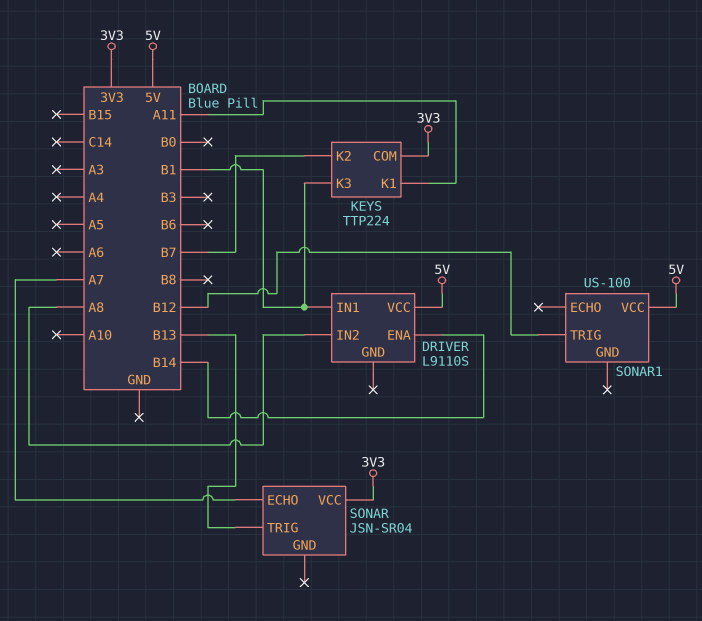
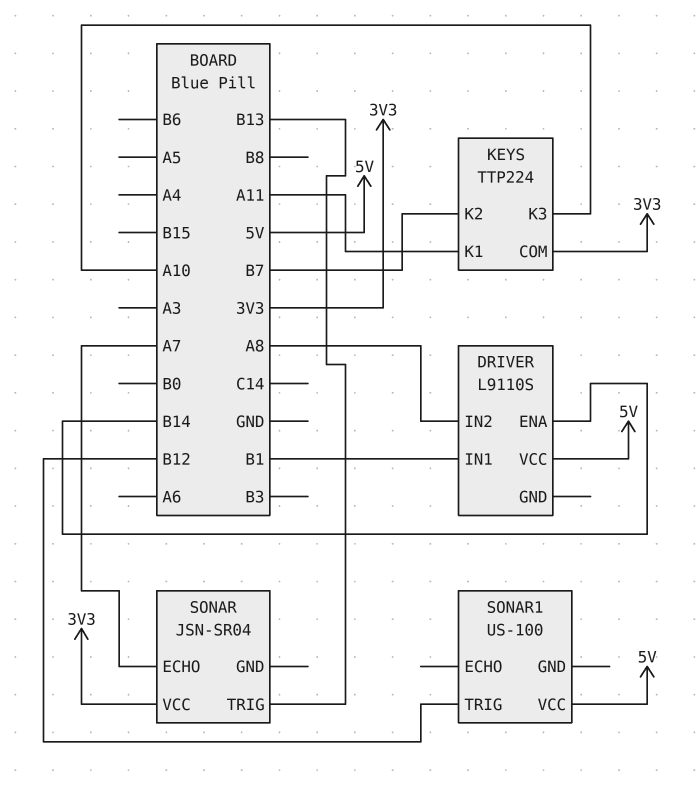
KEYS pin K3: B1 -> A10

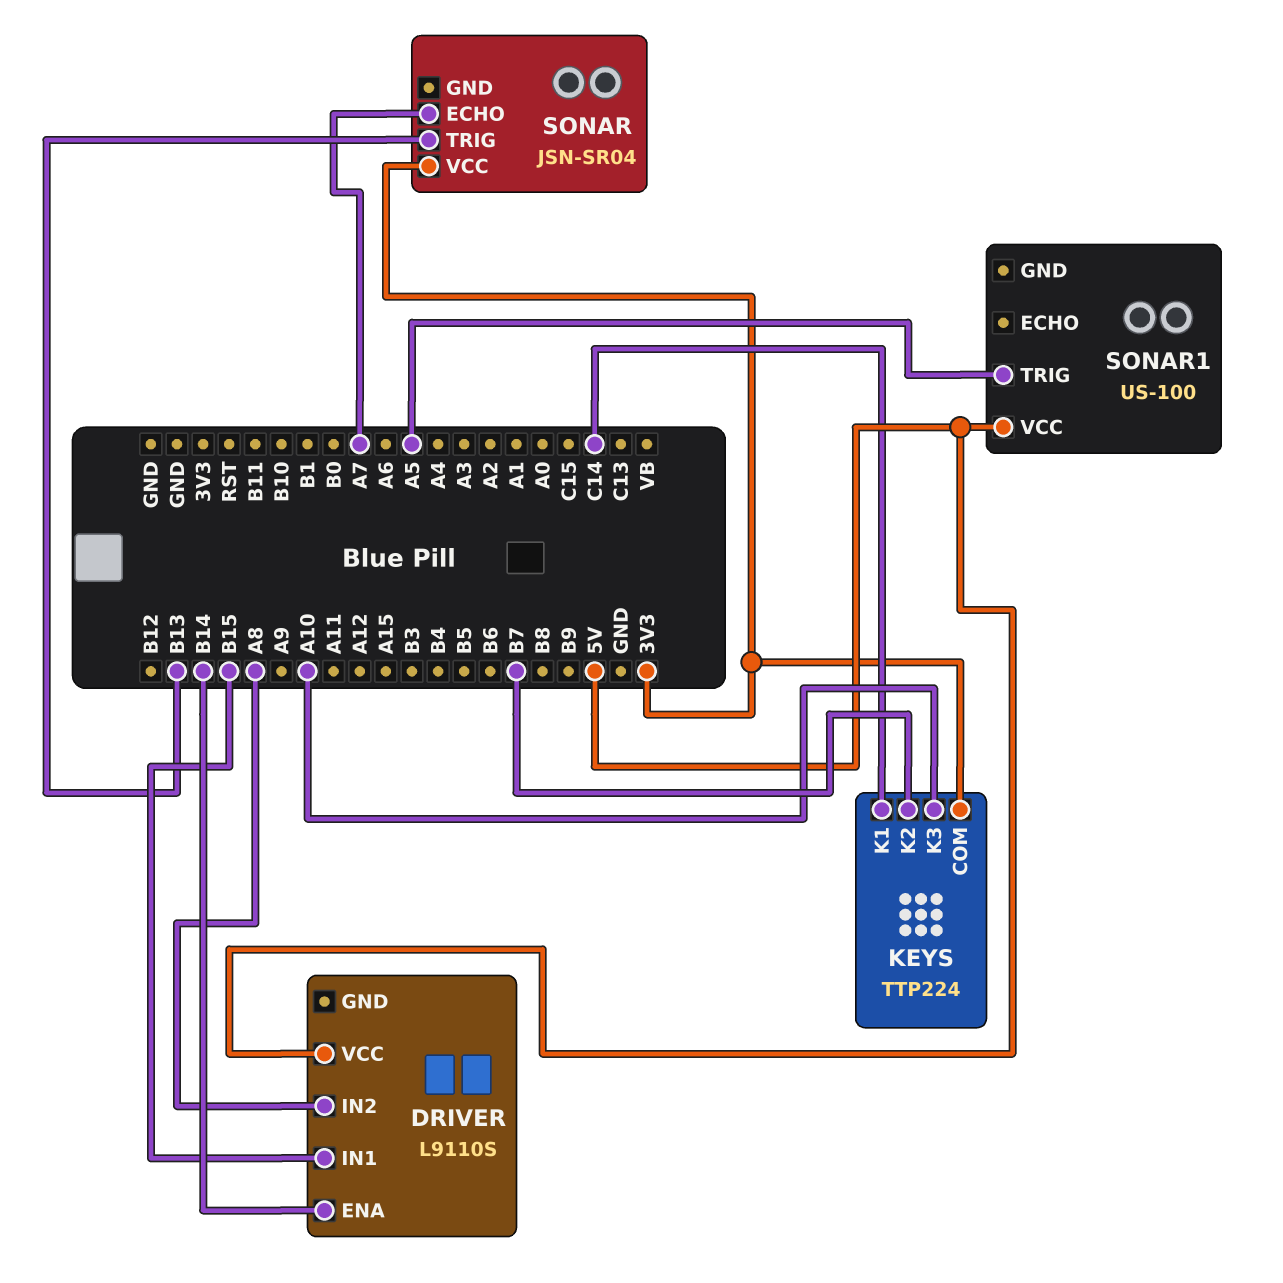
DRIVER pin IN1: B1 -> B15
KEYS pin K1: A11 -> C14
SONAR1 pin TRIG: B12 -> A5

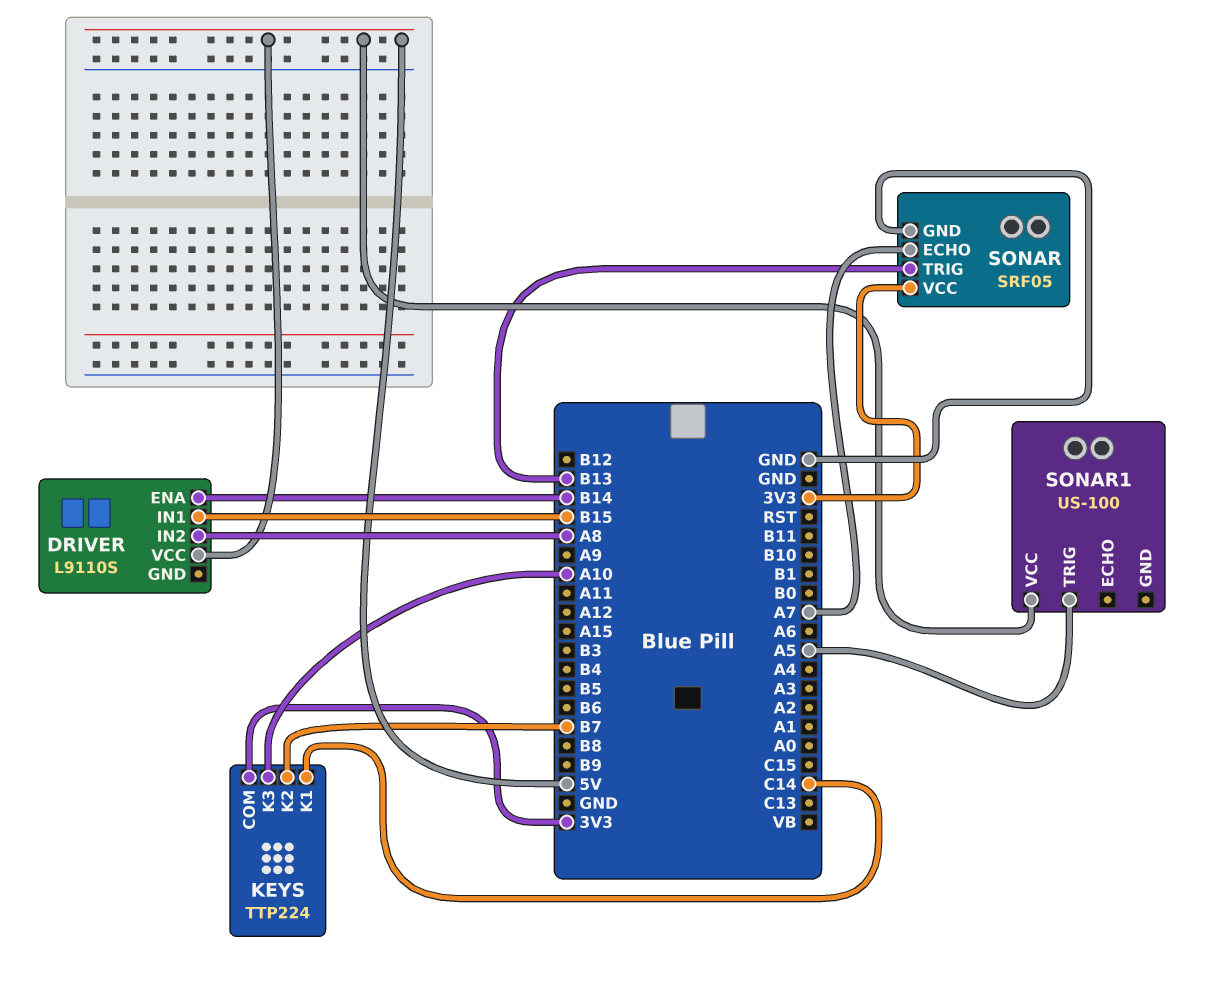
SONAR: JSN-SR04 -> SRF05
SONAR pin GND: none -> GND

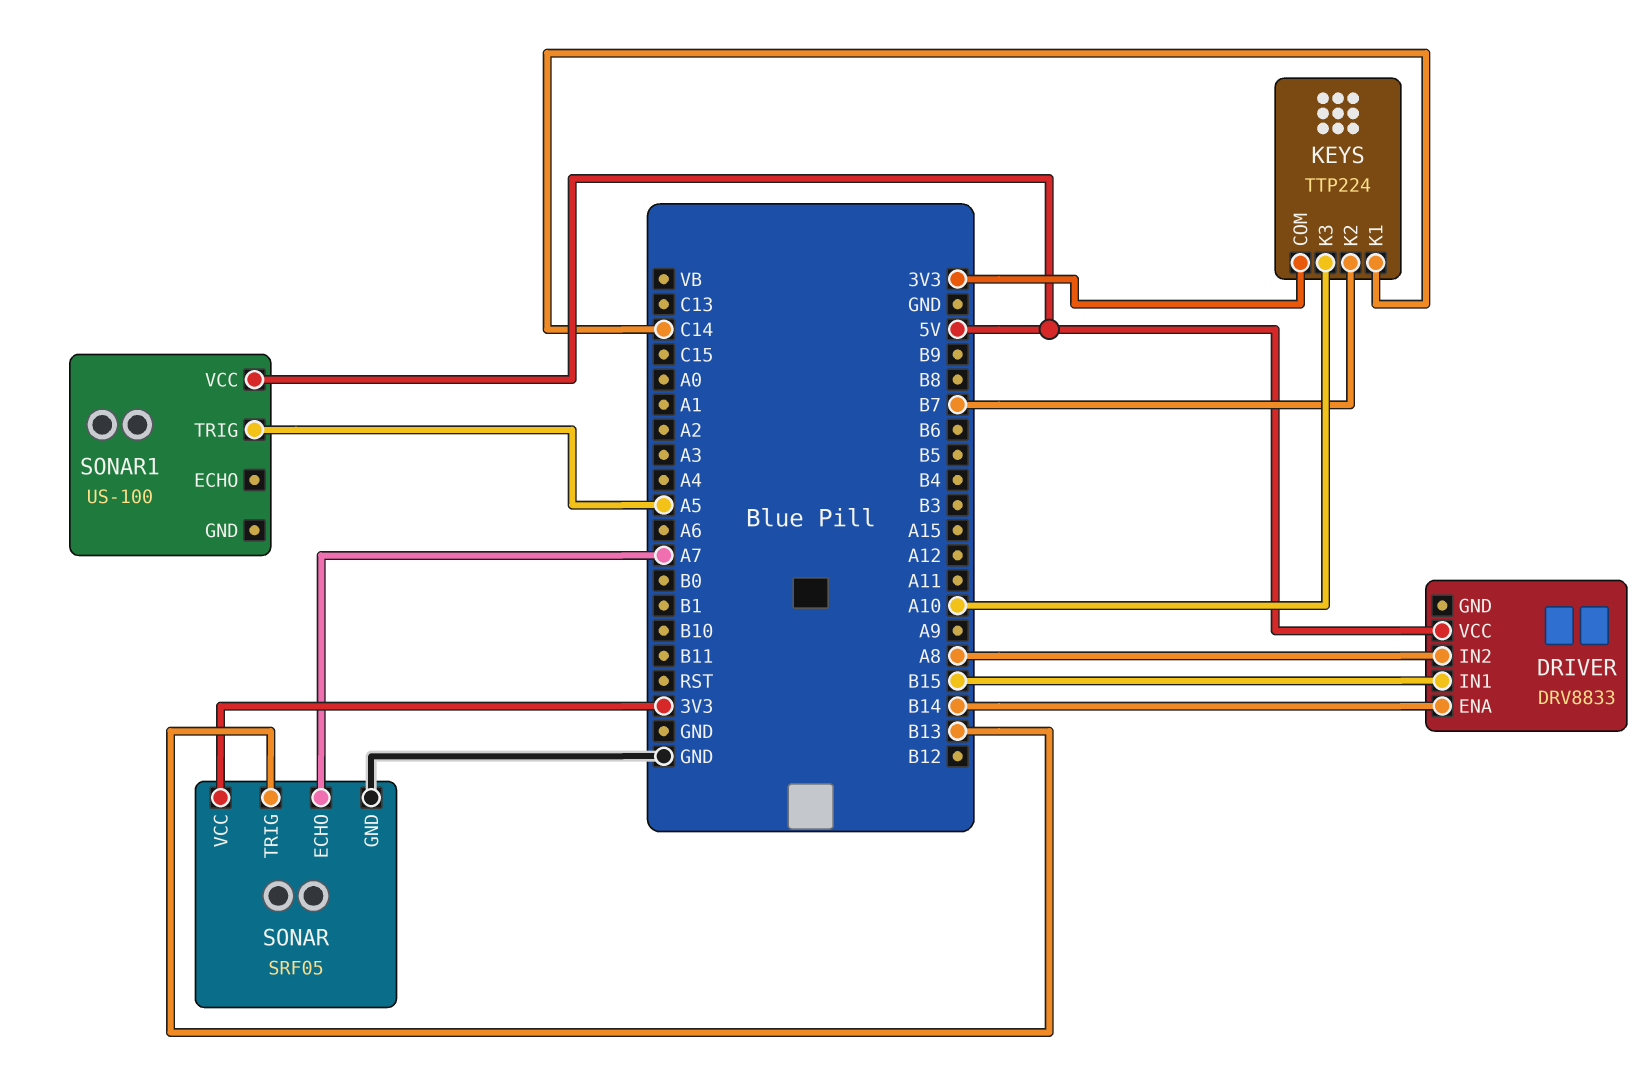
DRIVER: L9110S -> DRV8833

